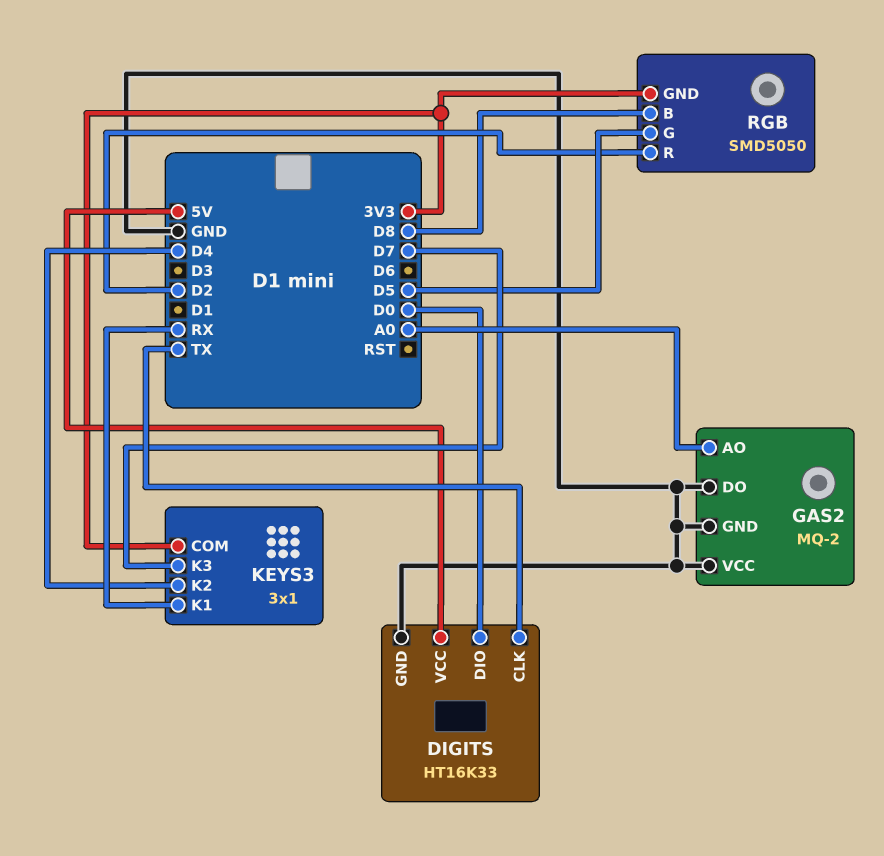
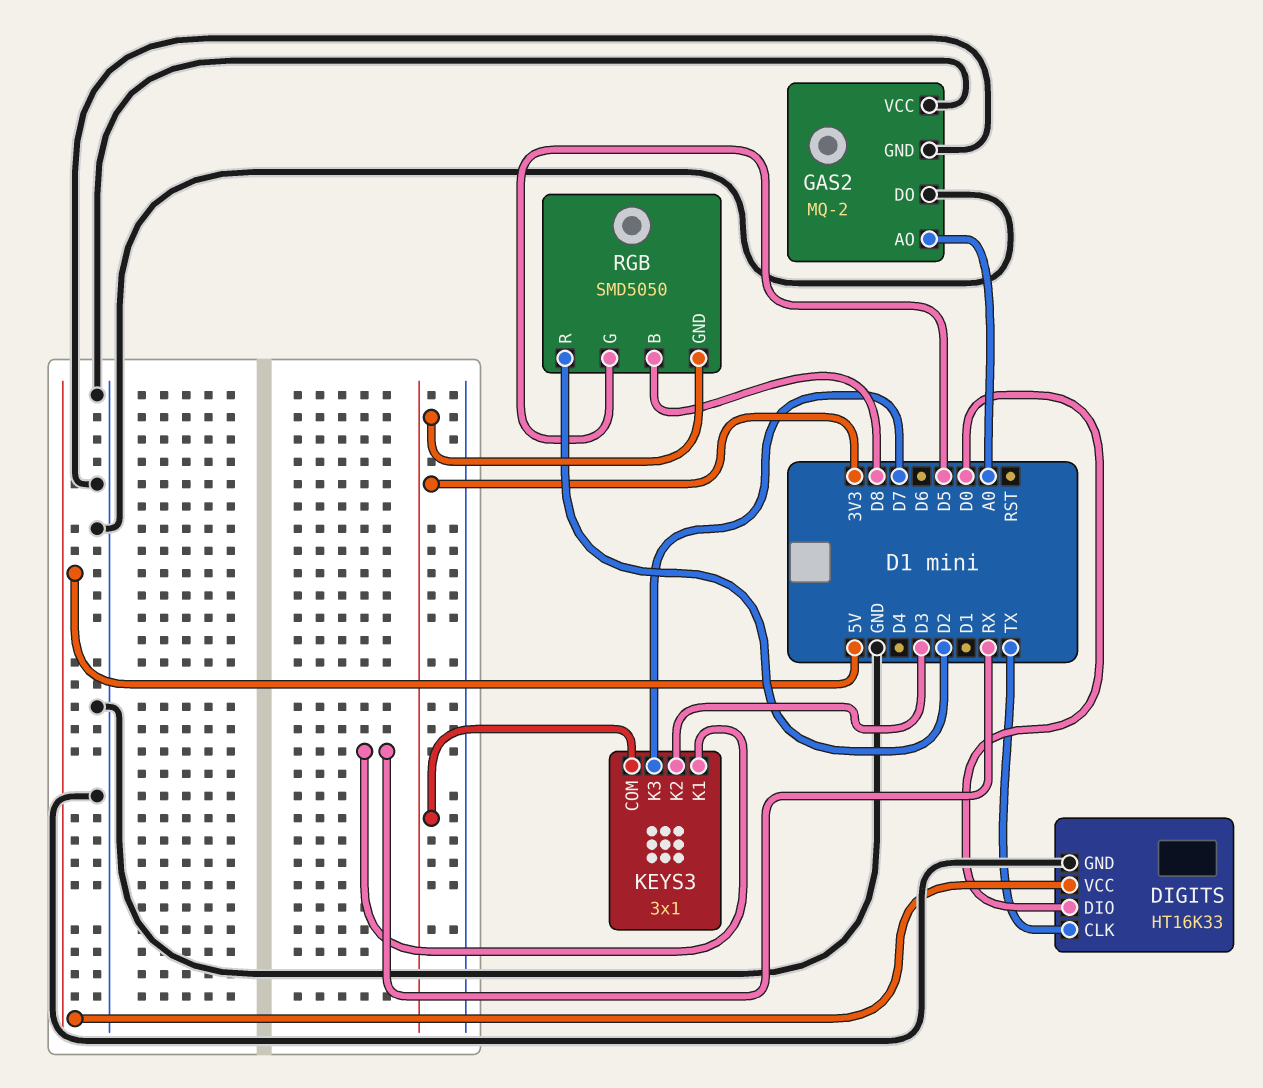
KEYS3 pin K2: D4 -> D3

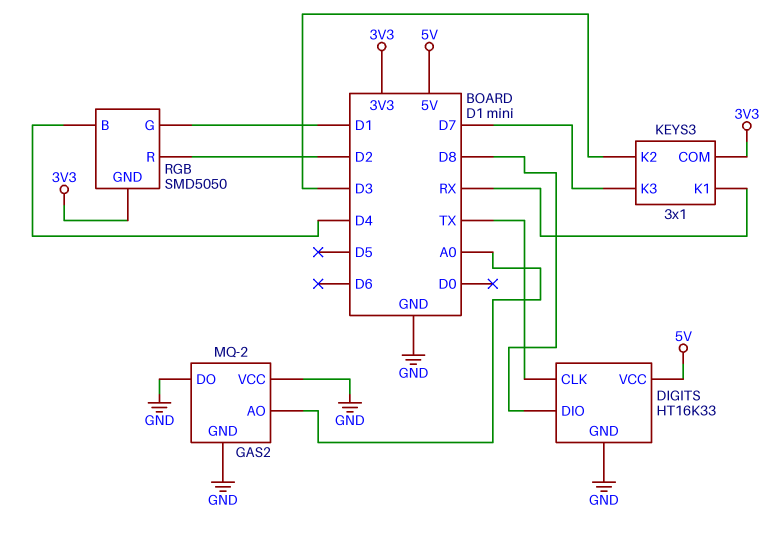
DIGITS pin DIO: D0 -> D8
RGB pin B: D8 -> D4
RGB pin G: D5 -> D1

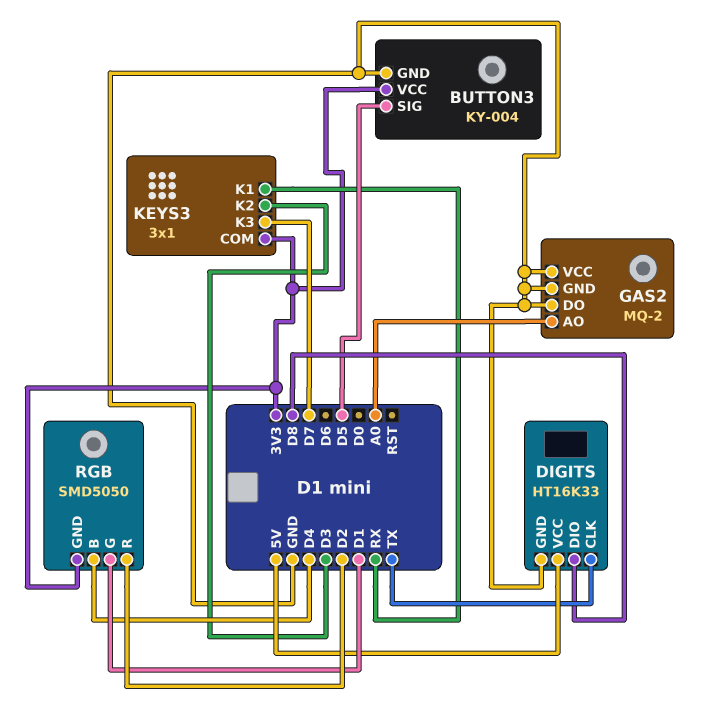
BUTTON3: none -> KY-004
BUTTON3 pin GND: none -> GND
BUTTON3 pin SIG: none -> D5
BUTTON3 pin VCC: none -> 3V3

